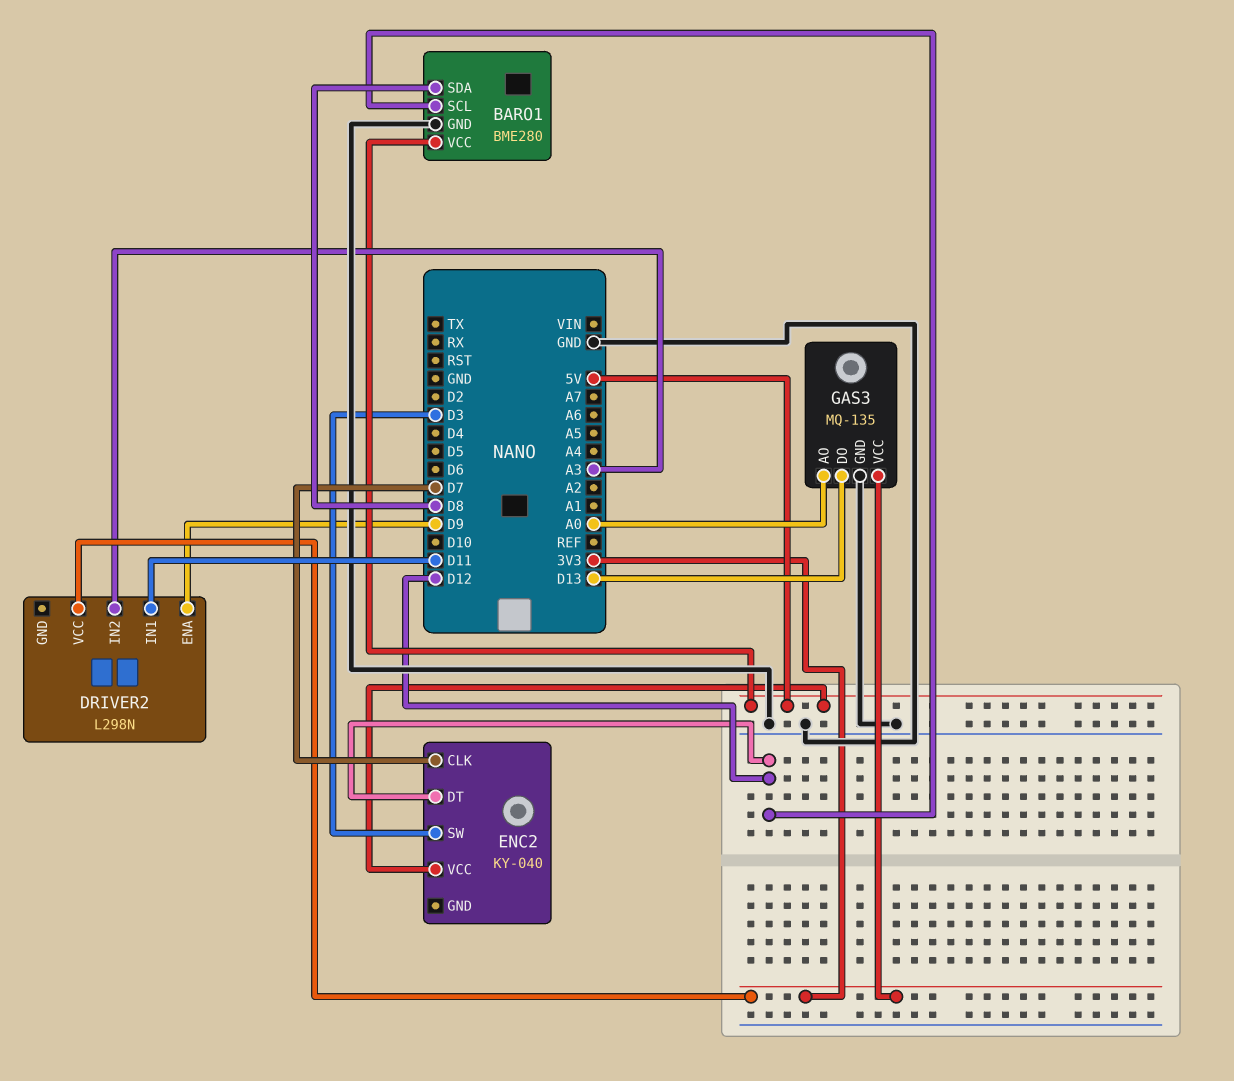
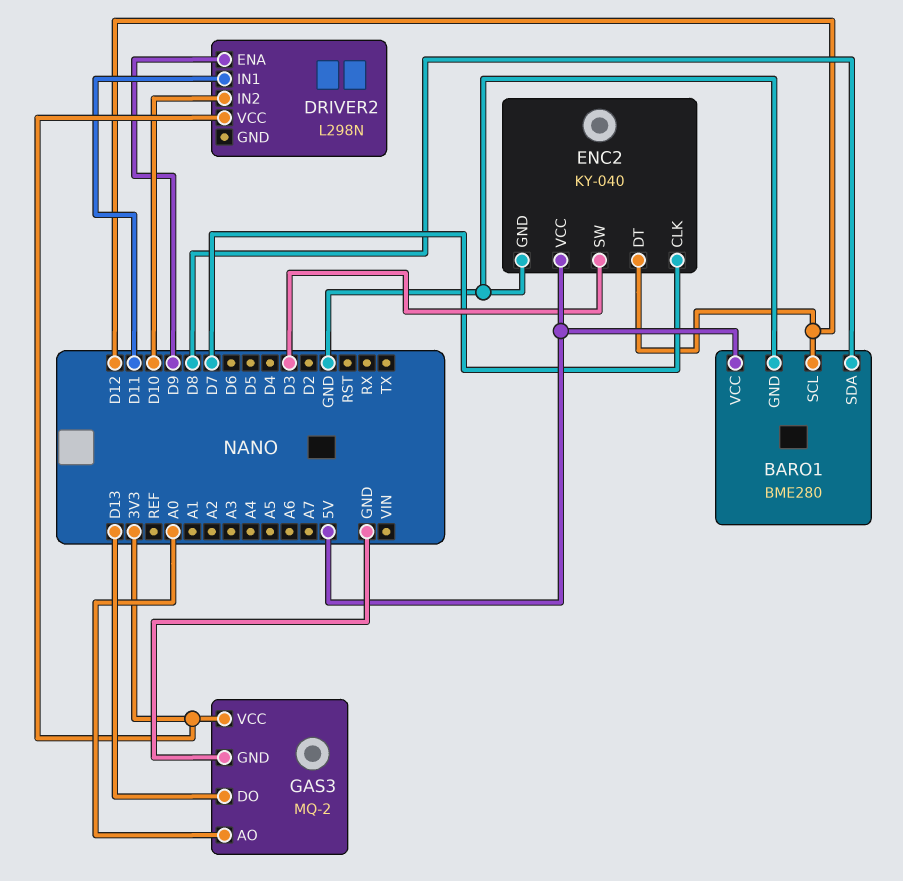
DRIVER2 pin IN2: A3 -> D10
ENC2 pin GND: none -> GND
GAS3: MQ-135 -> MQ-2

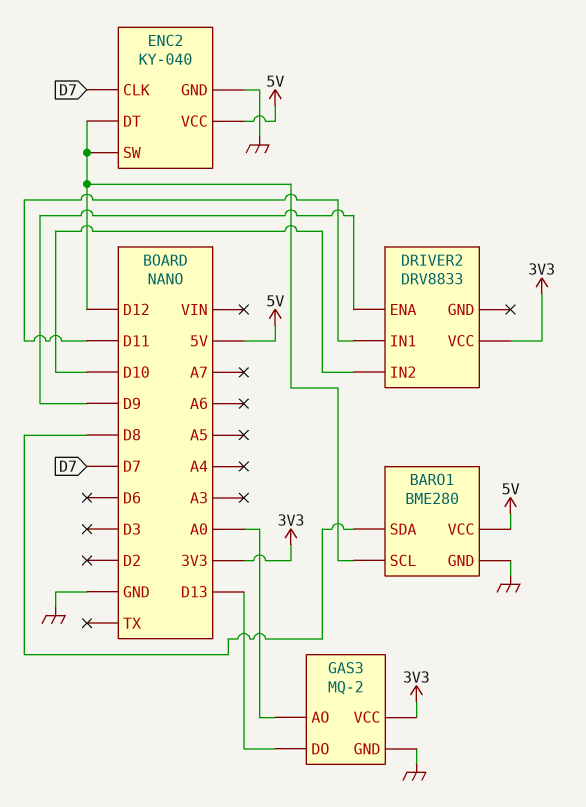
DRIVER2: L298N -> DRV8833
ENC2 pin SW: D3 -> D12

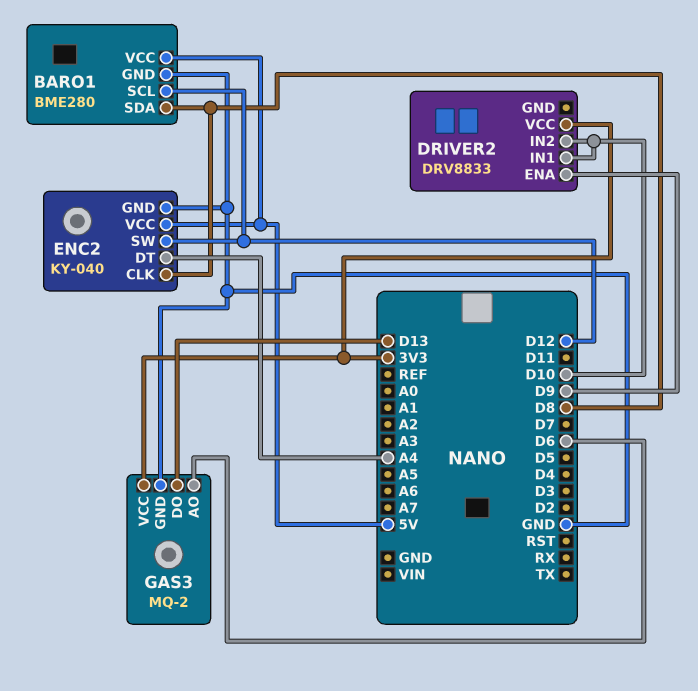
DRIVER2 pin IN1: D11 -> D10
ENC2 pin CLK: D7 -> D8
ENC2 pin DT: D12 -> A4
GAS3 pin AO: A0 -> D6

